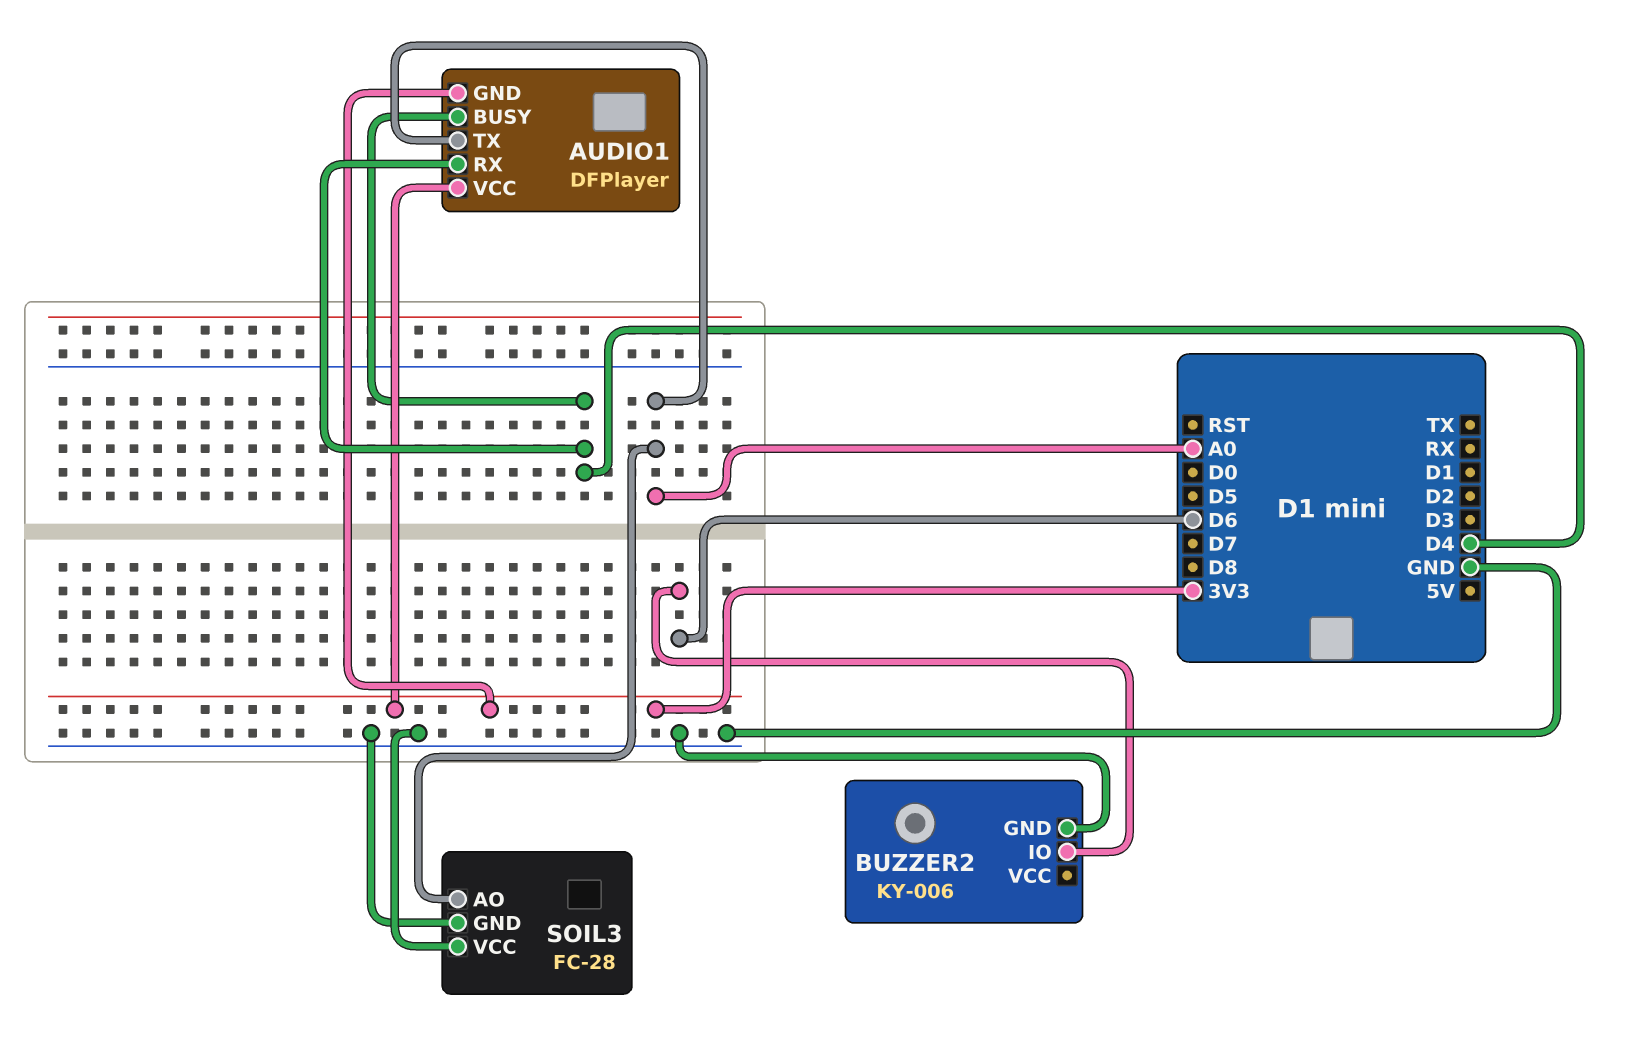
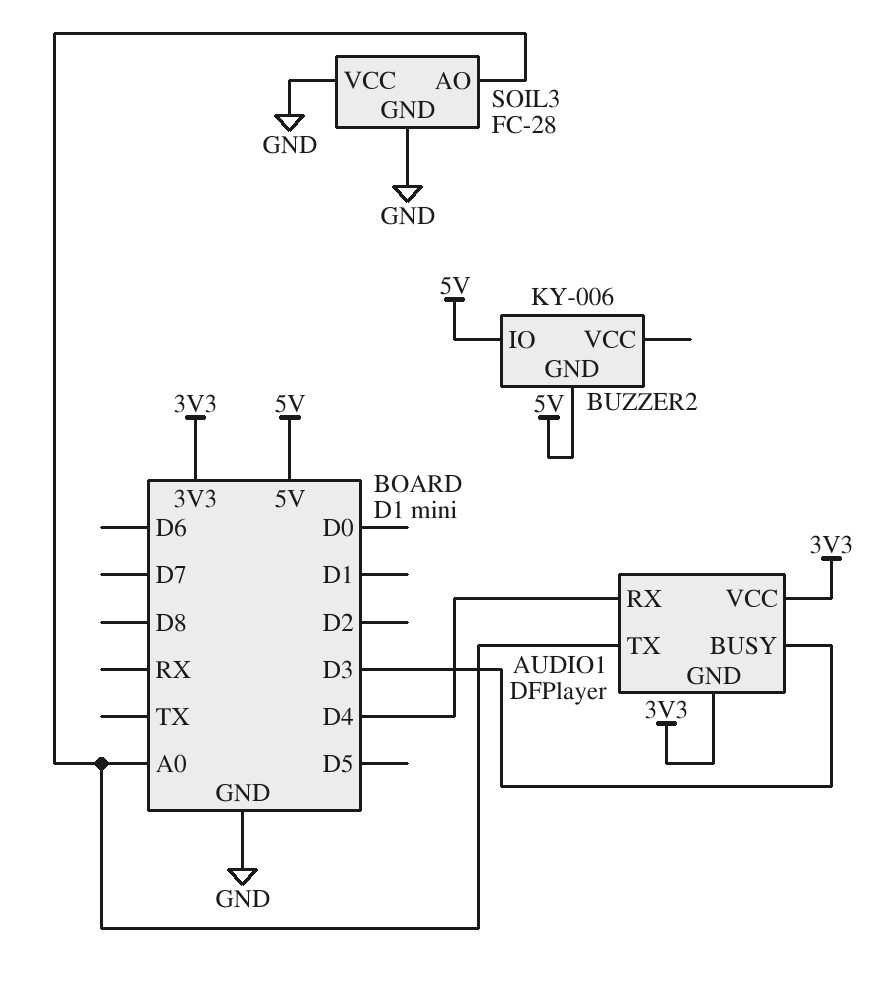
AUDIO1 pin BUSY: D4 -> D3
BUZZER2 pin GND: GND -> 5V
BUZZER2 pin IO: D6 -> 5V

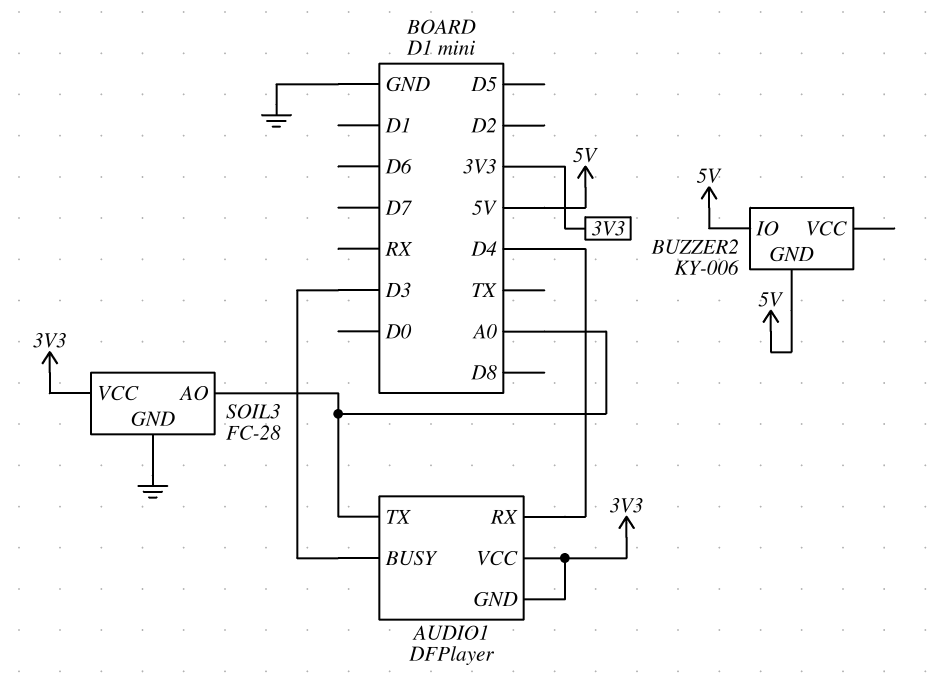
SOIL3 pin VCC: GND -> 3V3

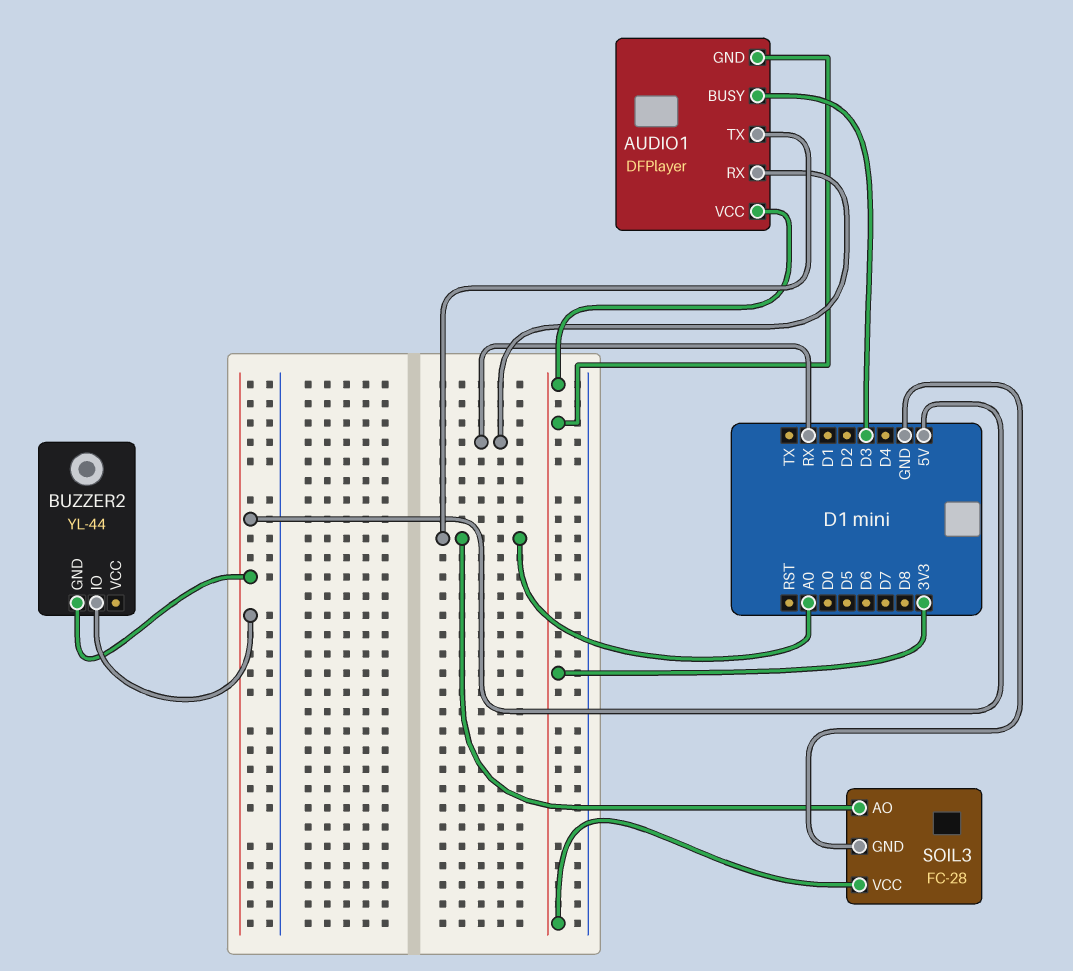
AUDIO1 pin RX: D4 -> RX
BUZZER2: KY-006 -> YL-44

